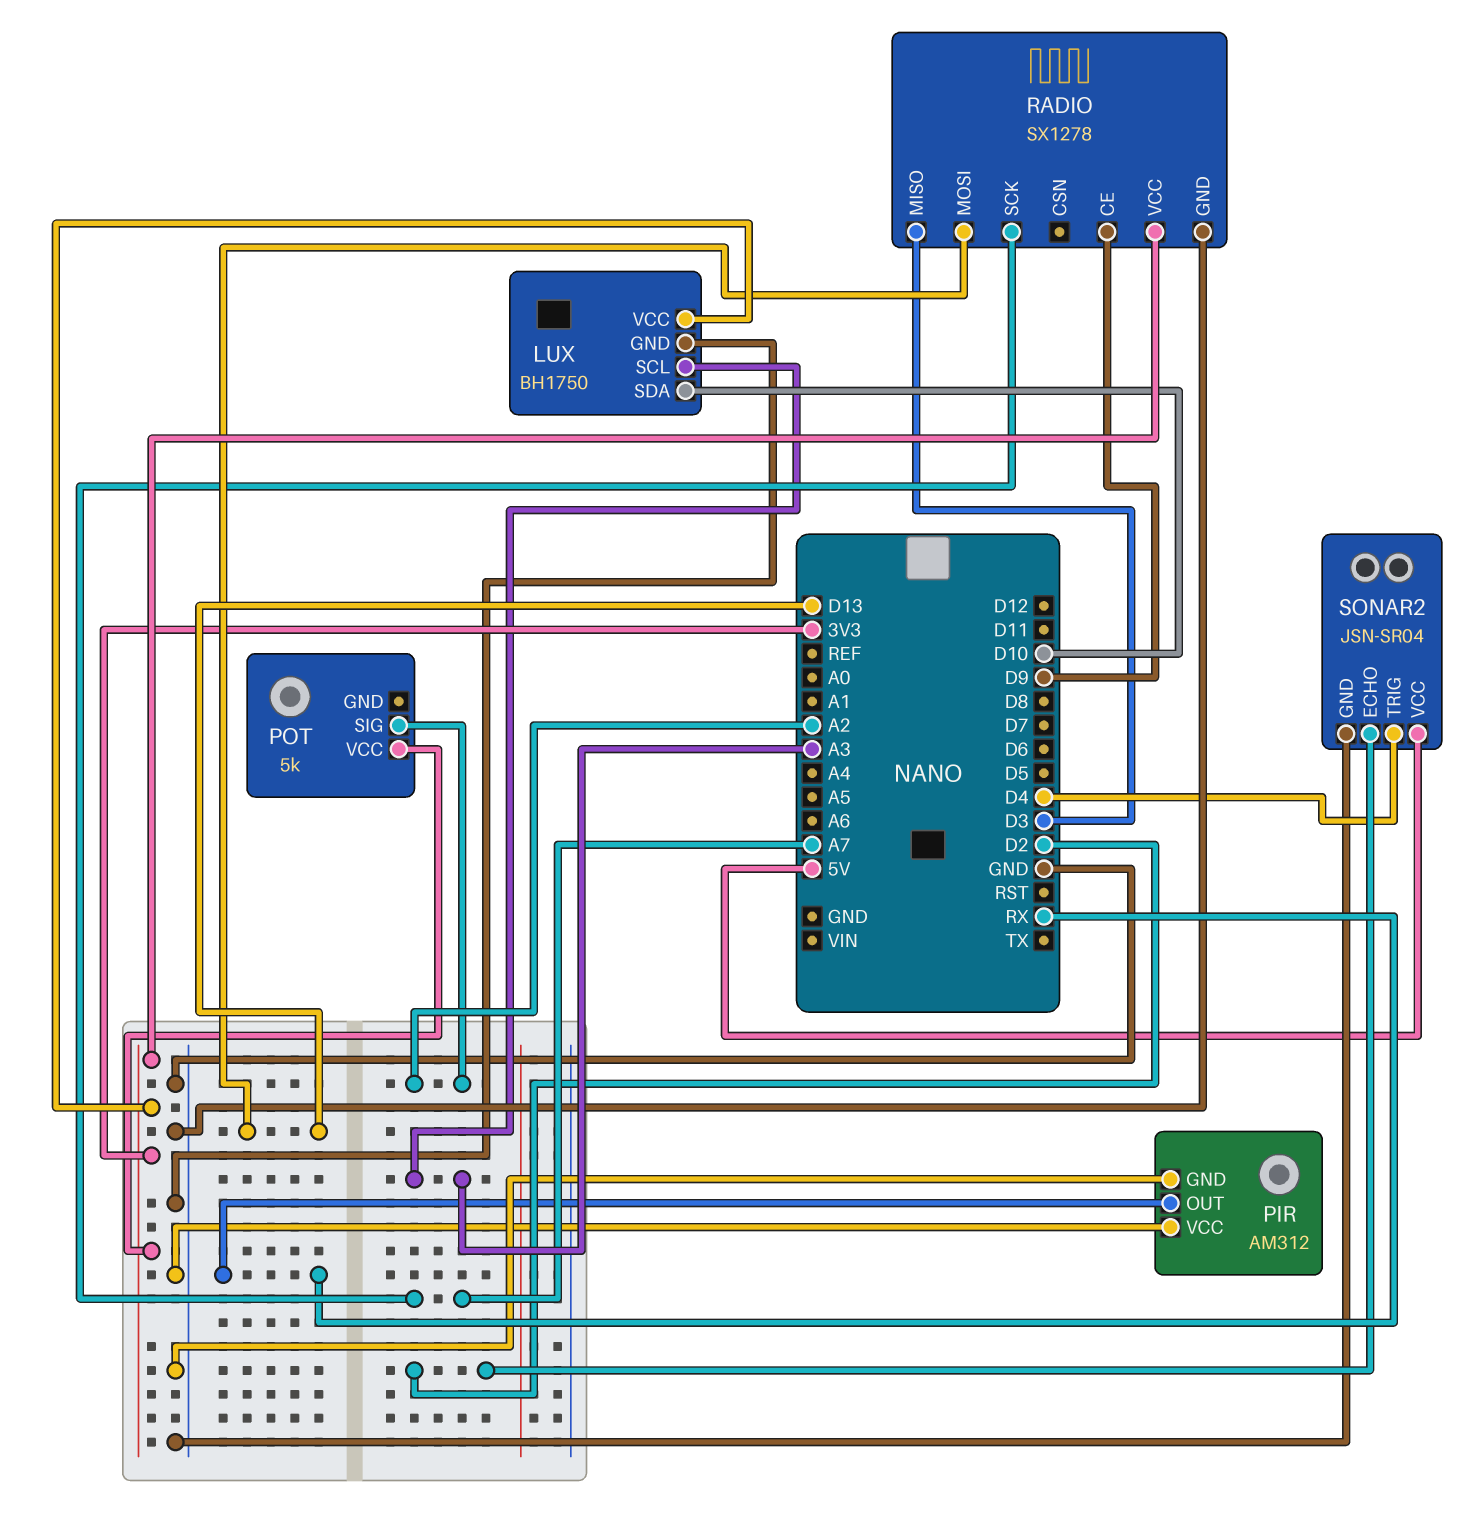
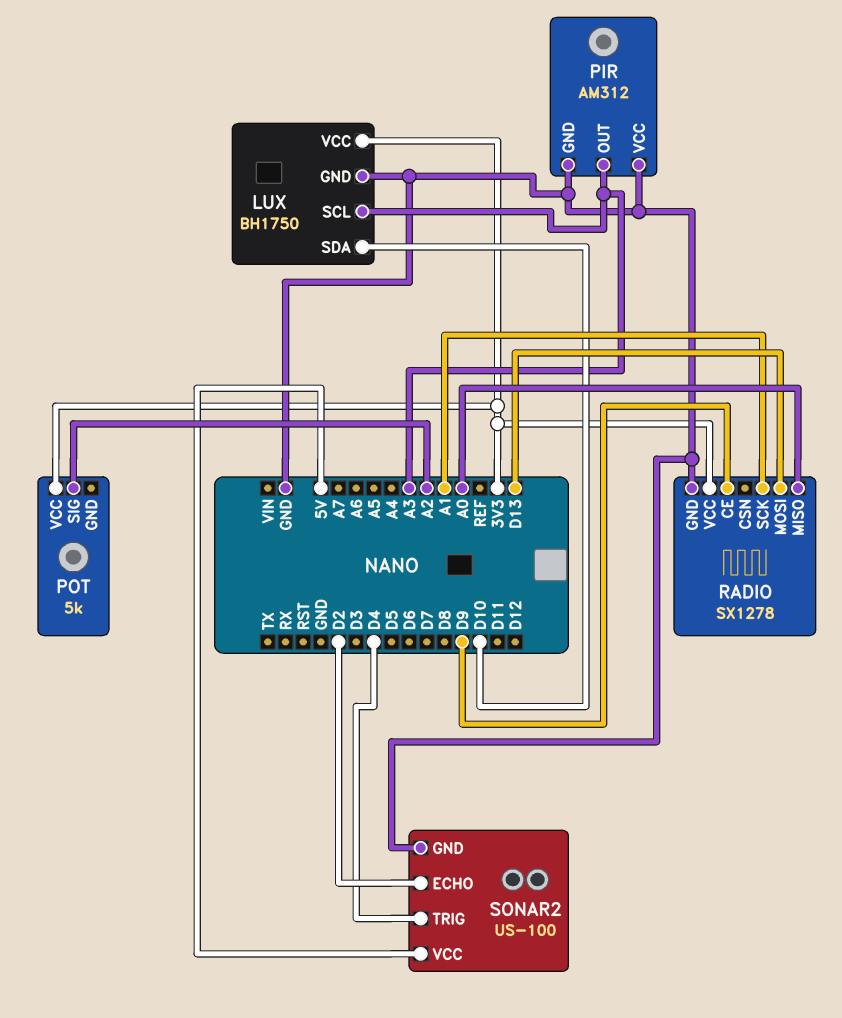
PIR pin OUT: RX -> A3
RADIO pin MISO: D3 -> A0
RADIO pin SCK: A7 -> A1
SONAR2: JSN-SR04 -> US-100

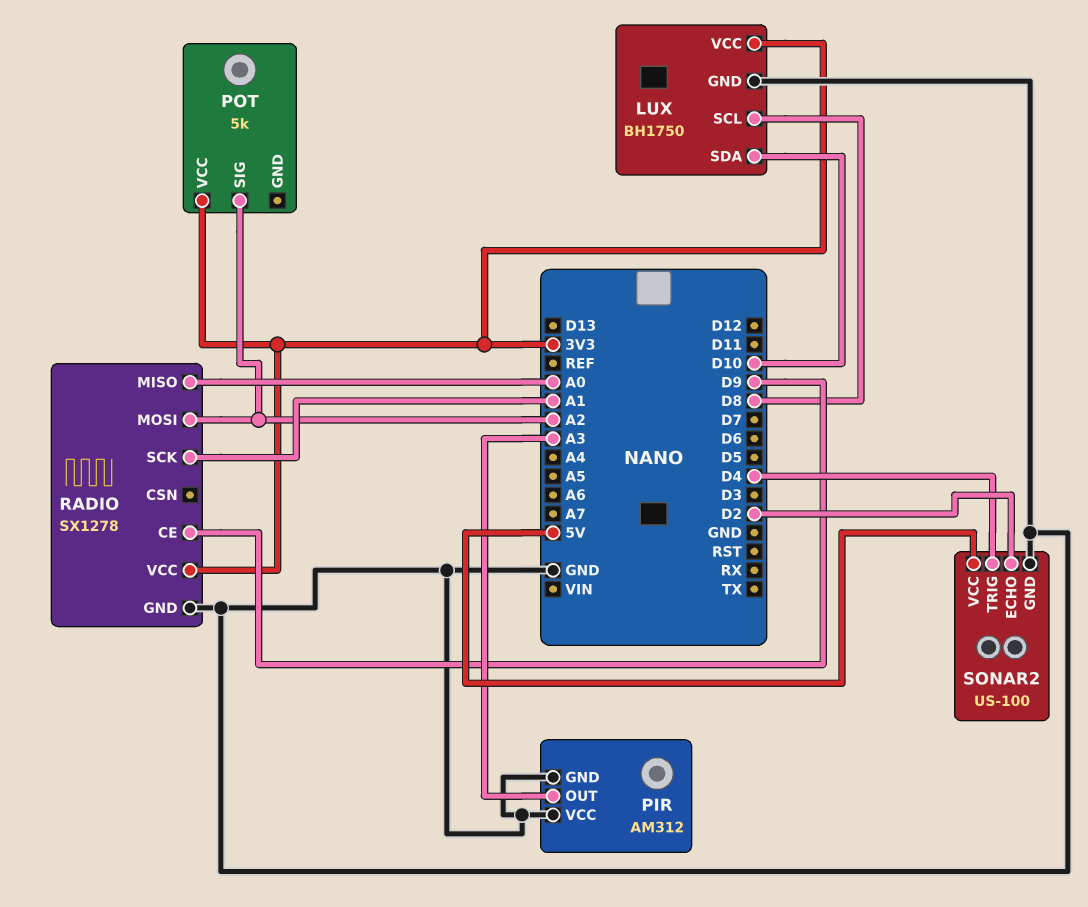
LUX pin SCL: A3 -> D8
RADIO pin MOSI: D13 -> A2

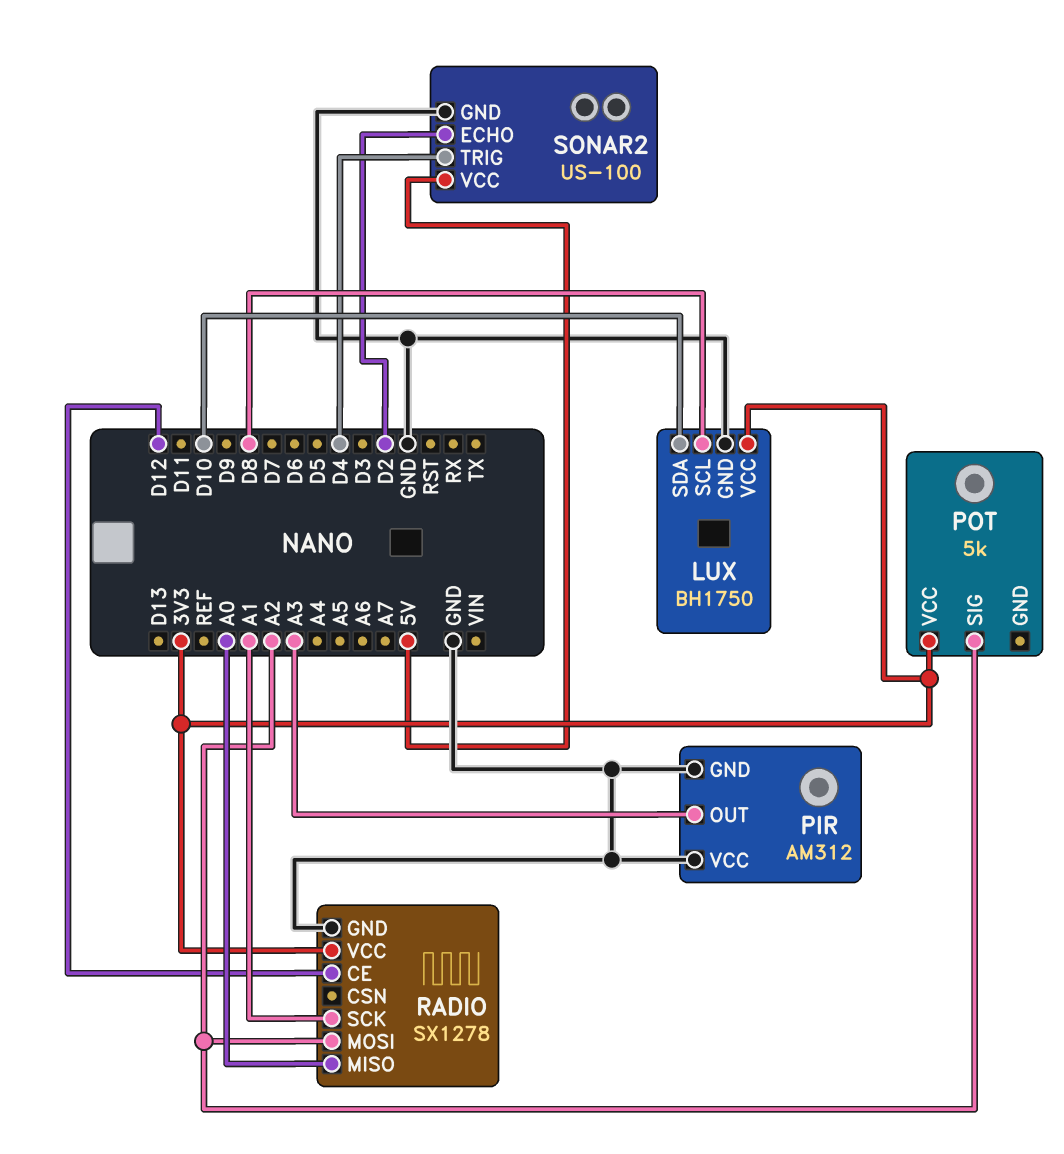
RADIO pin CE: D9 -> D12

